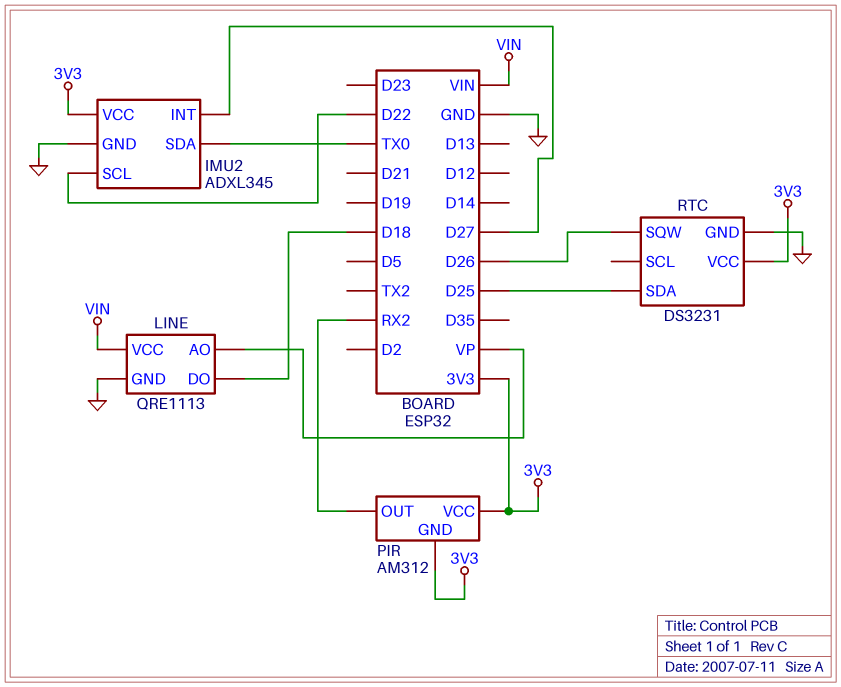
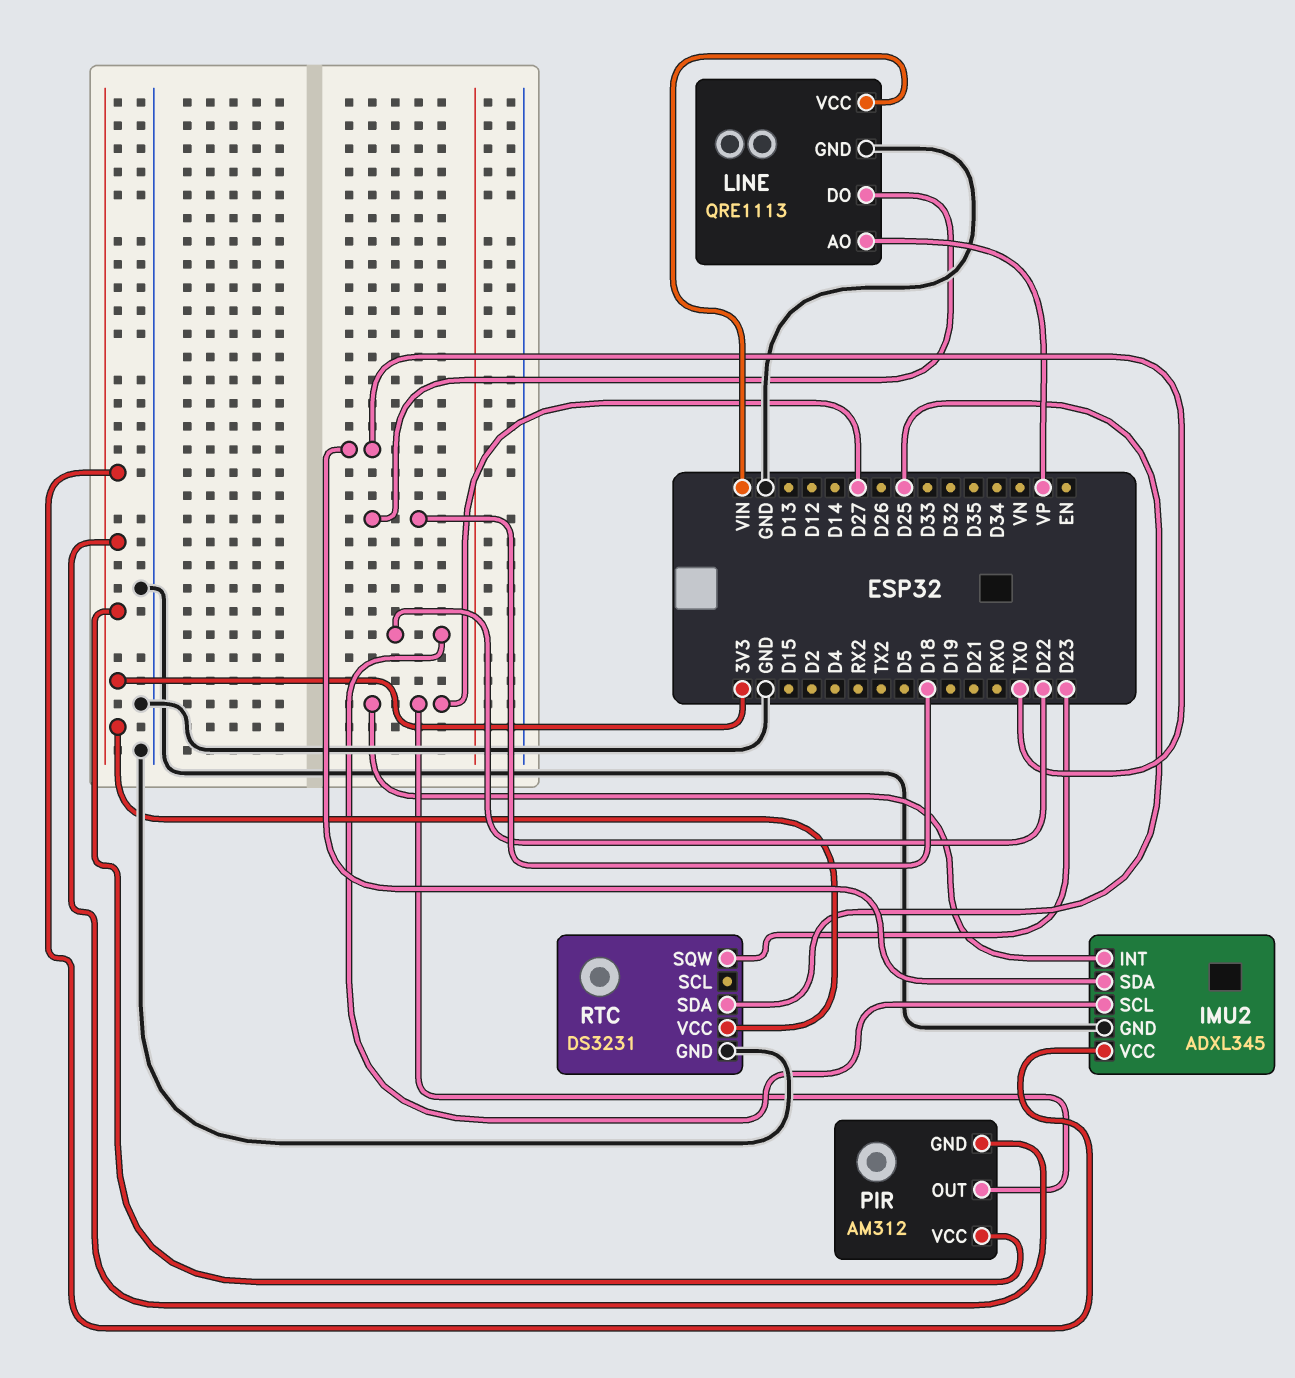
PIR pin OUT: RX2 -> D27
RTC pin SQW: D26 -> D23

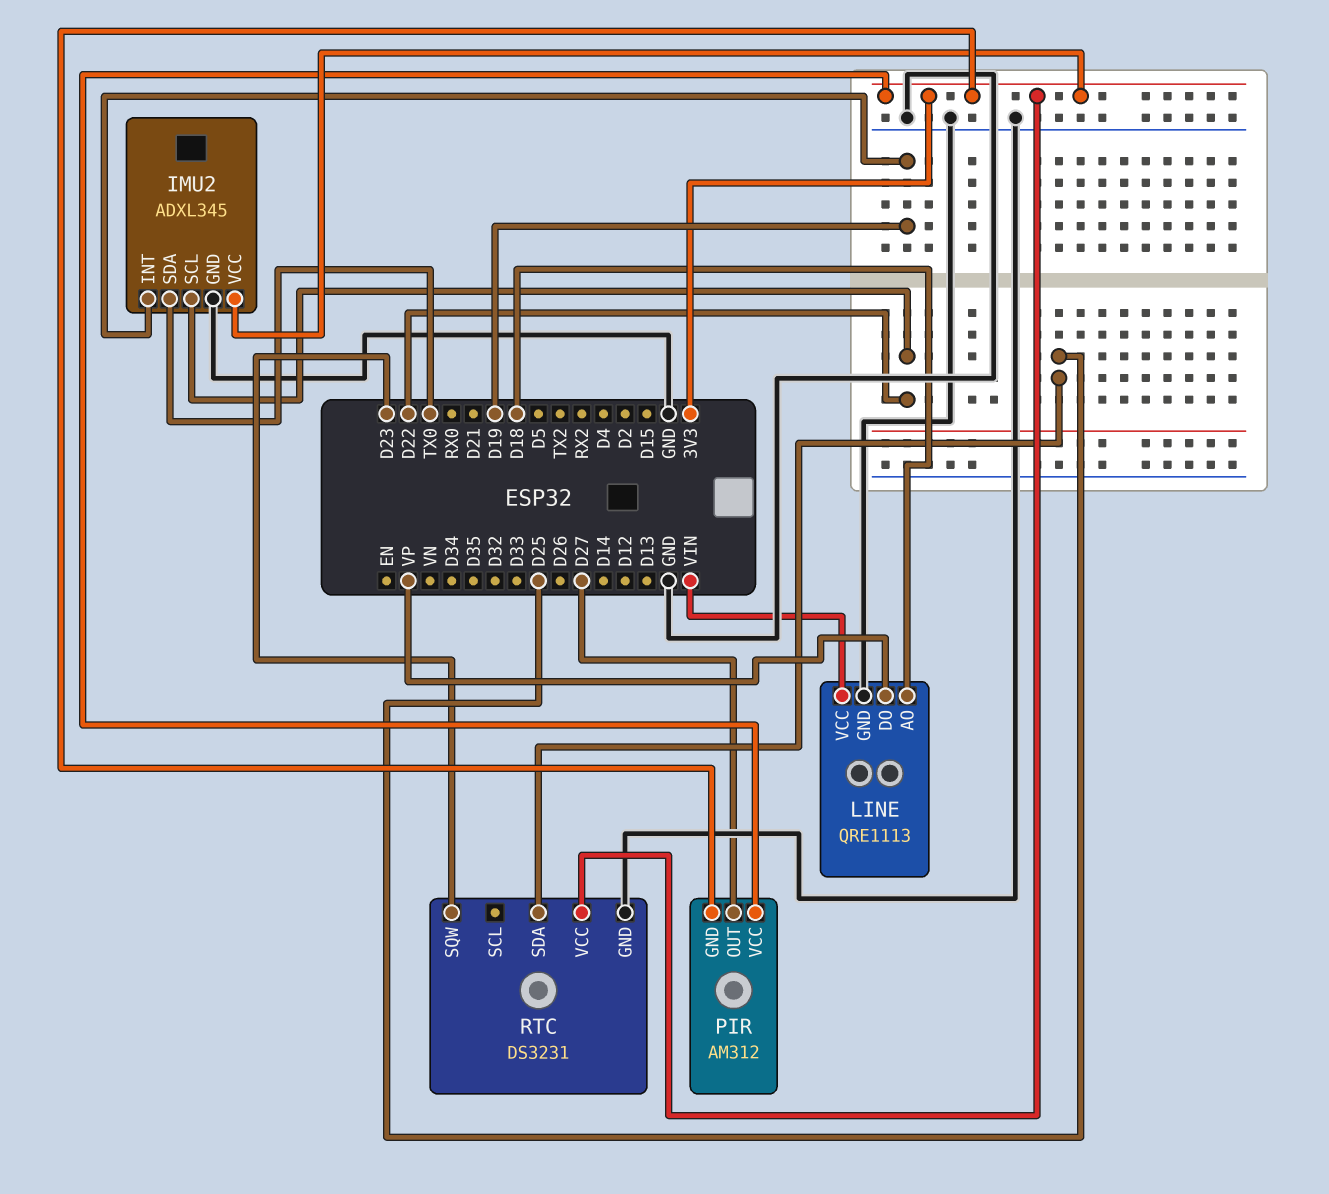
IMU2 pin INT: D27 -> D19
LINE pin AO: VP -> D18
LINE pin DO: D18 -> VP

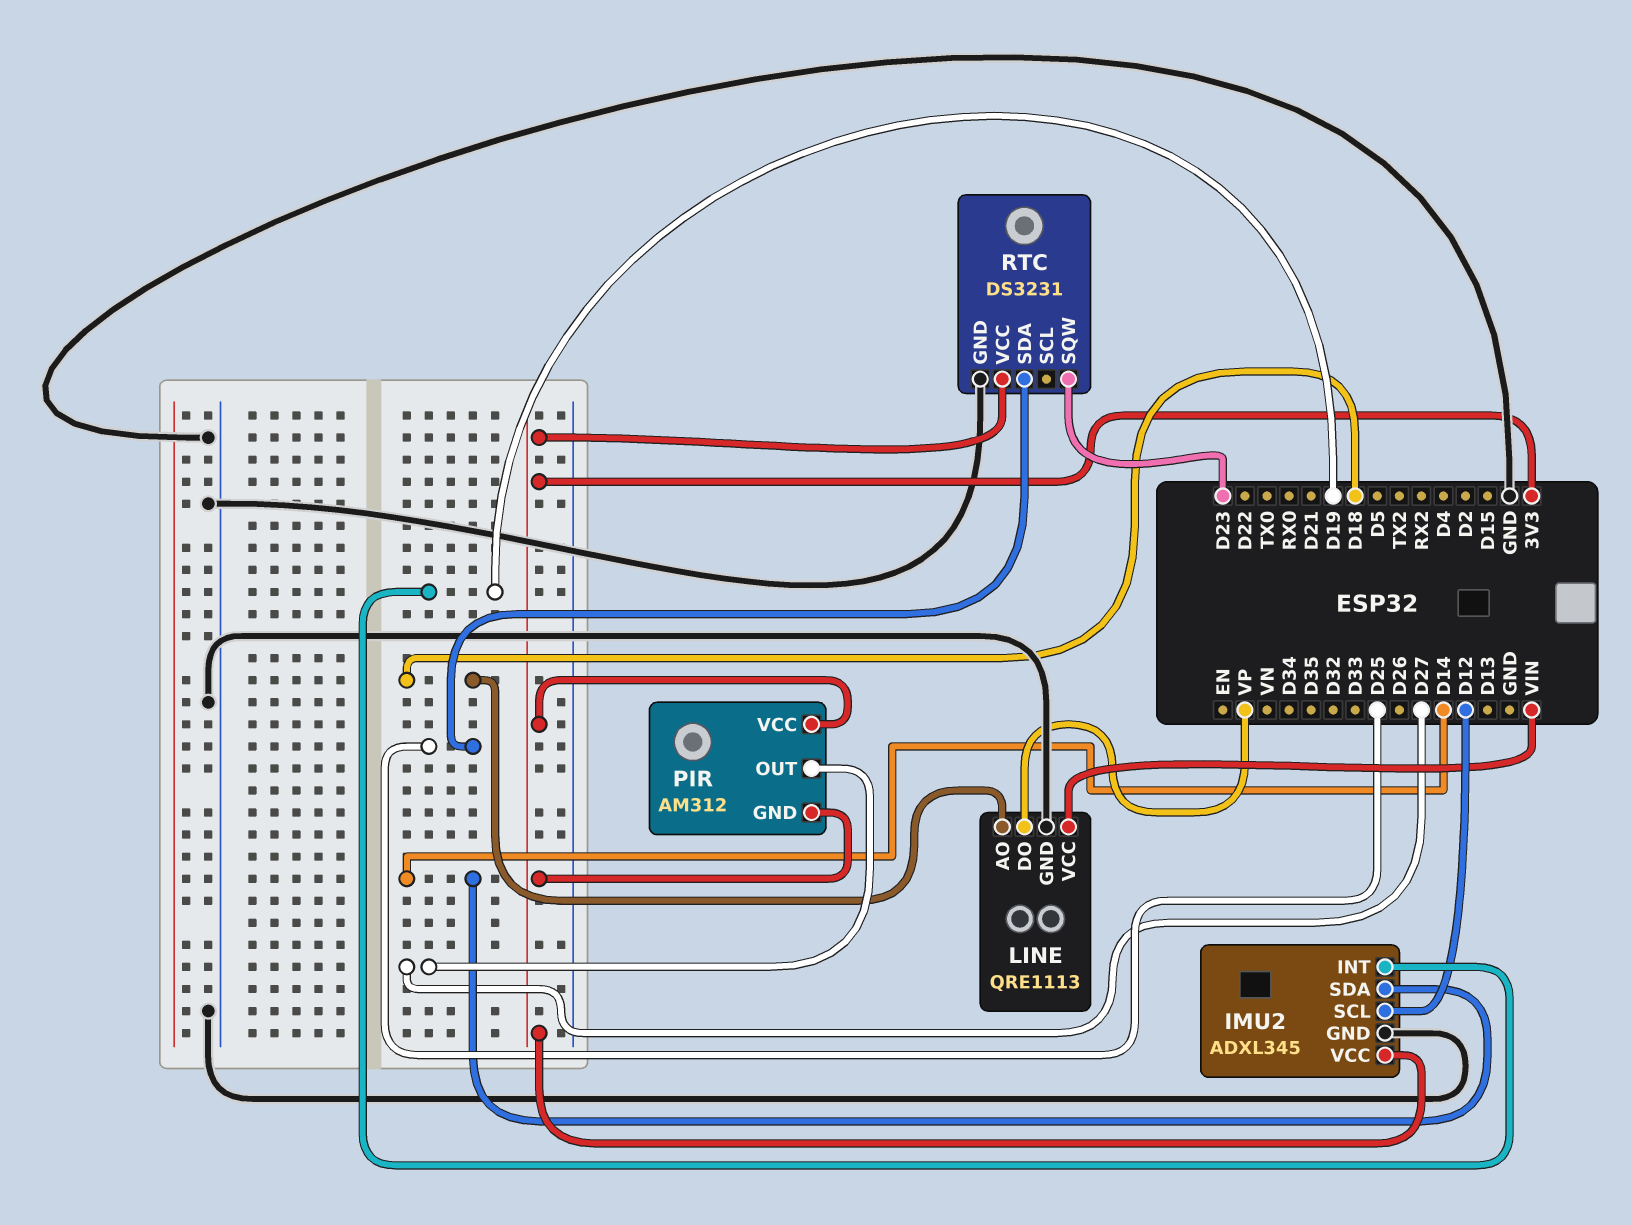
IMU2 pin SCL: D22 -> D12
IMU2 pin SDA: TX0 -> D14

